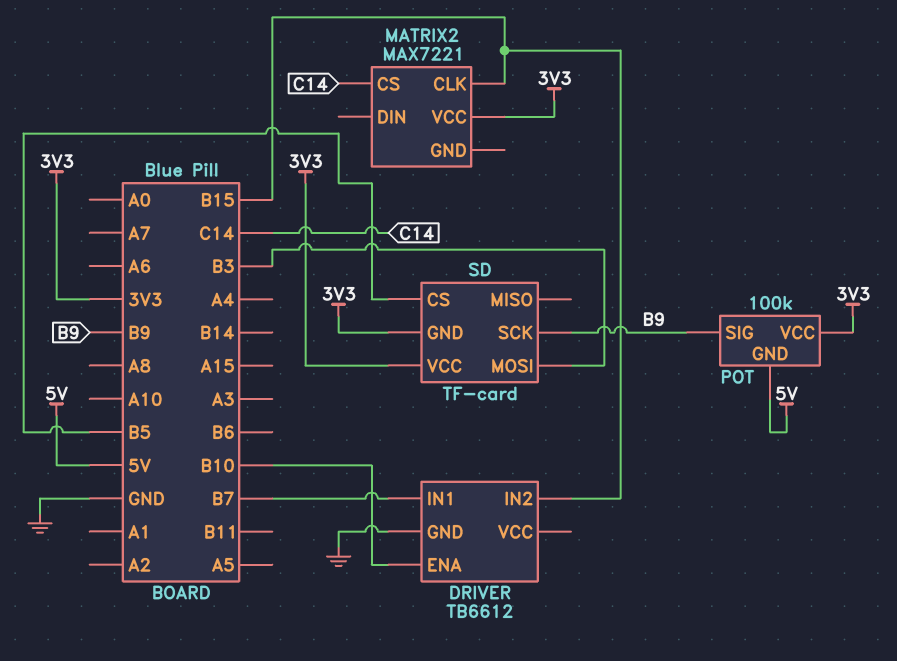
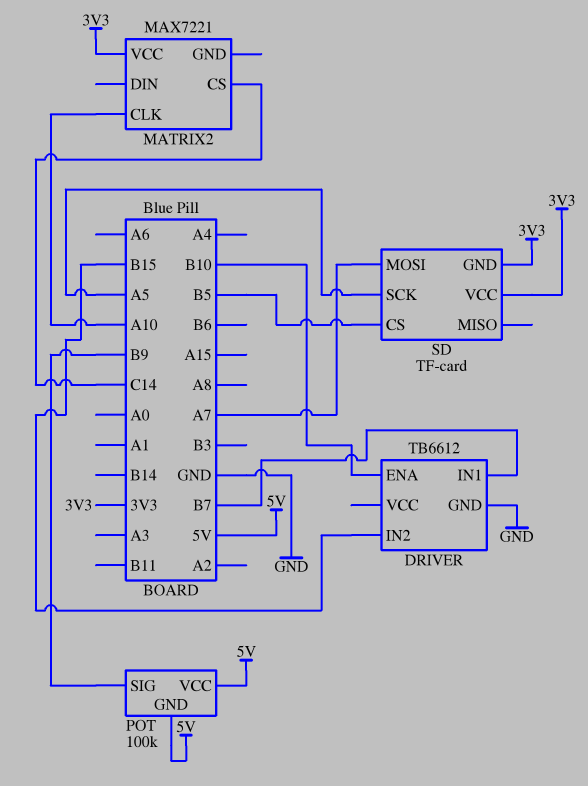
MATRIX2 pin CLK: B15 -> A10
POT pin VCC: 3V3 -> 5V
SD pin MOSI: B3 -> A7
SD pin SCK: B9 -> A5

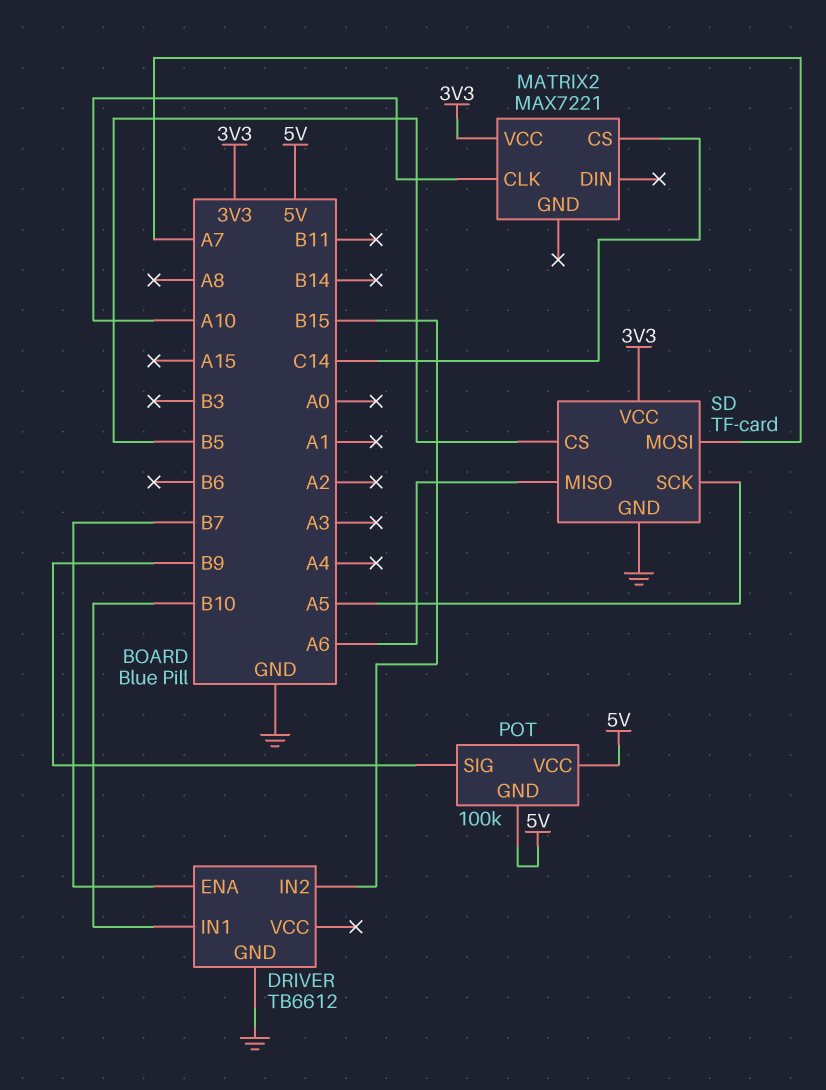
DRIVER pin ENA: B10 -> B7
DRIVER pin IN1: B7 -> B10
SD pin GND: 3V3 -> GND
SD pin MISO: none -> A6

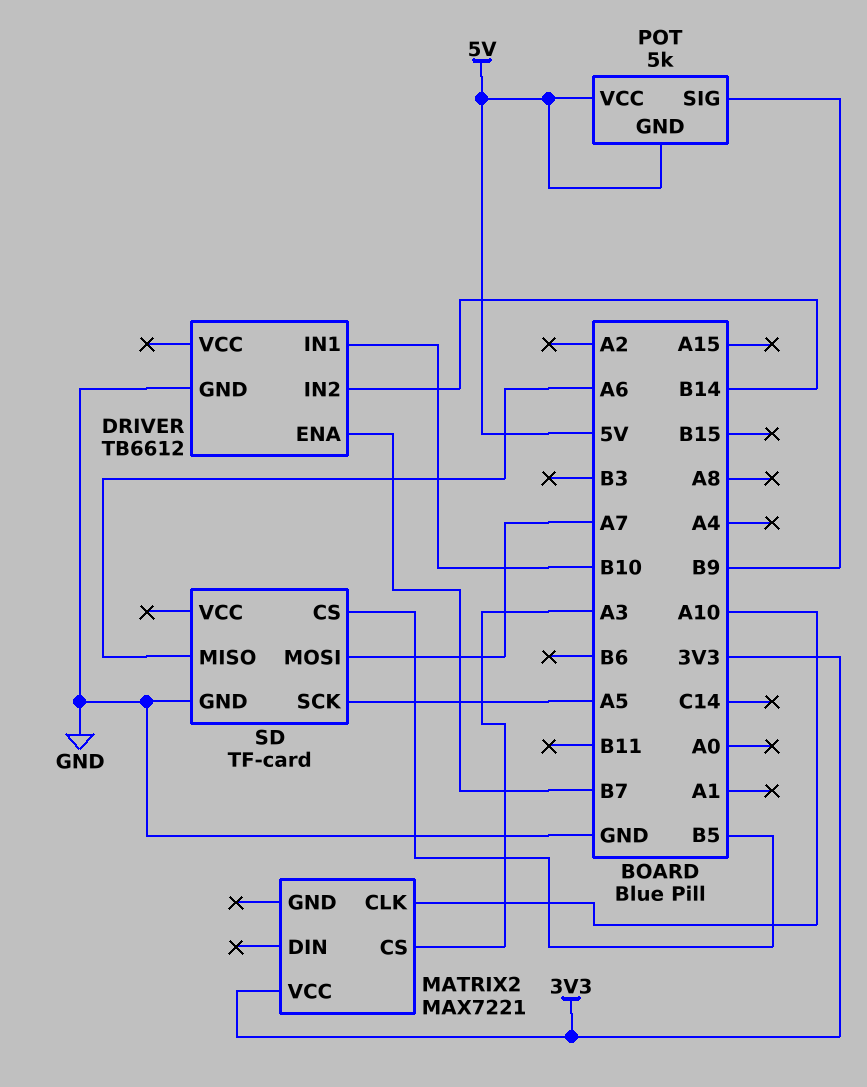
DRIVER pin IN2: B15 -> B14
MATRIX2 pin CS: C14 -> A3
POT: 100k -> 5k
SD pin VCC: 3V3 -> none

